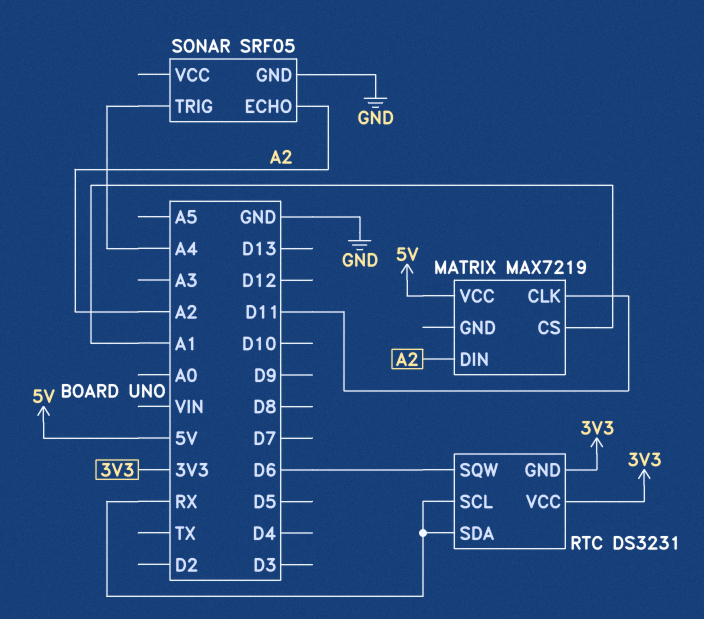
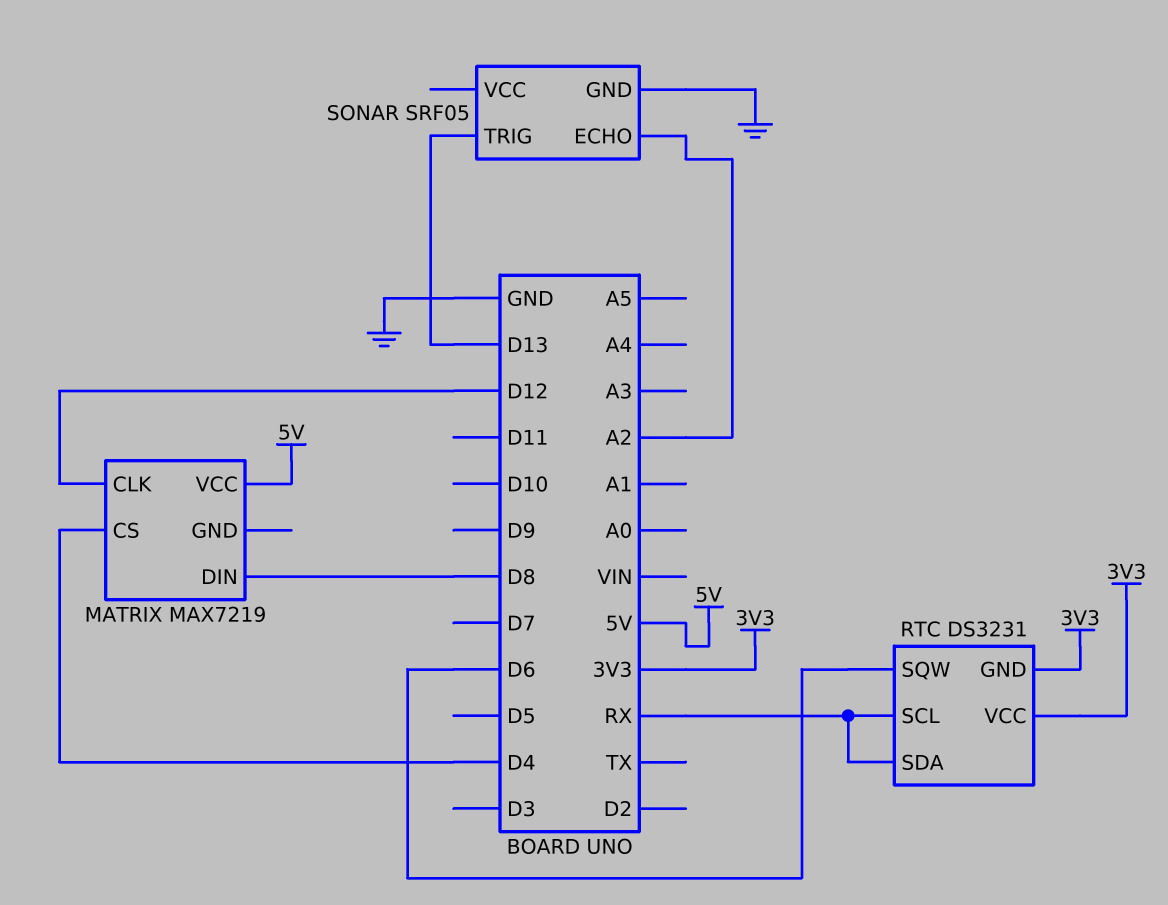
MATRIX pin CLK: D11 -> D12
MATRIX pin CS: A1 -> D4
MATRIX pin DIN: A2 -> D8
SONAR pin TRIG: A4 -> D13

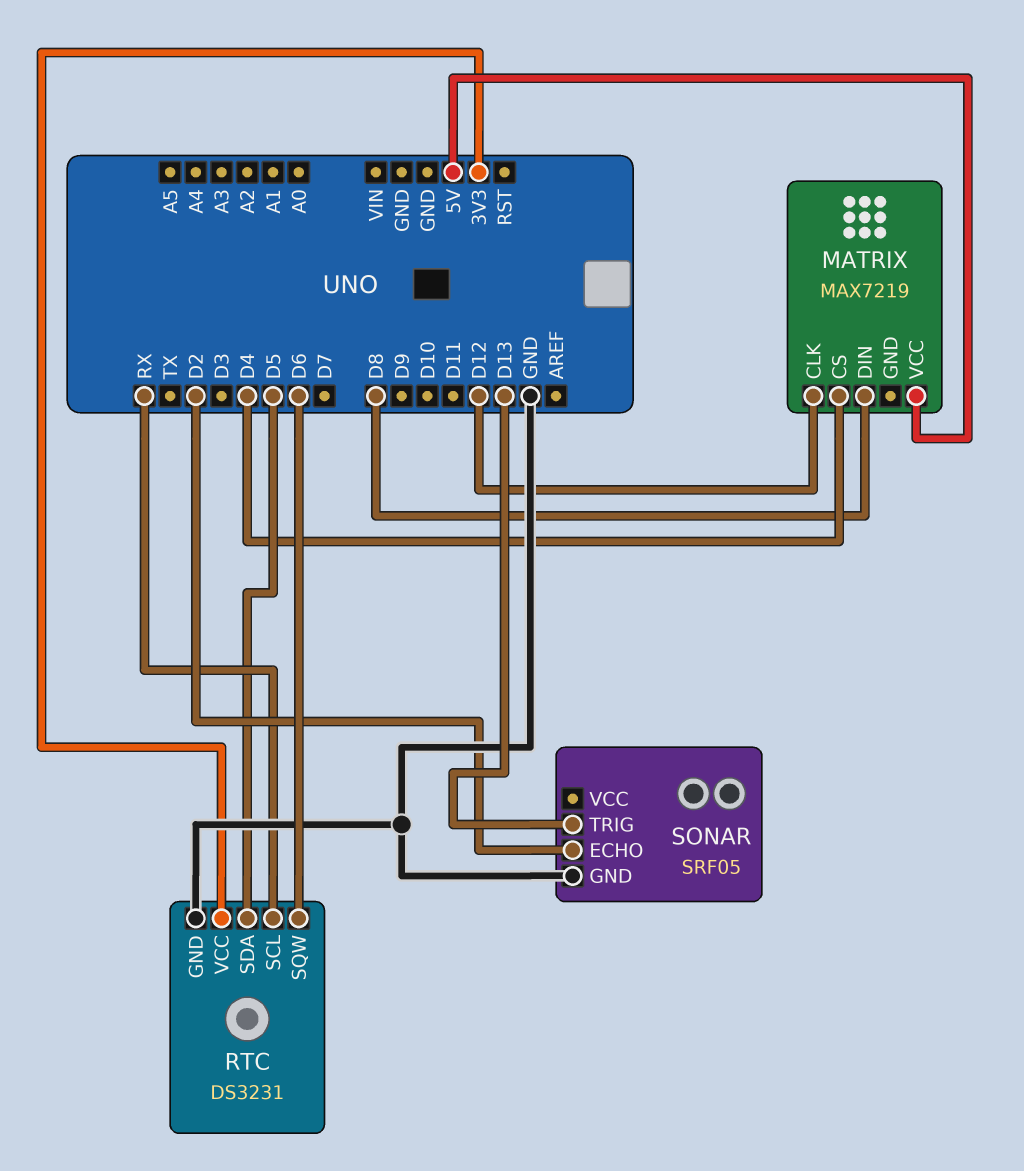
RTC pin GND: 3V3 -> GND
RTC pin SDA: RX -> D5
SONAR pin ECHO: A2 -> D2

